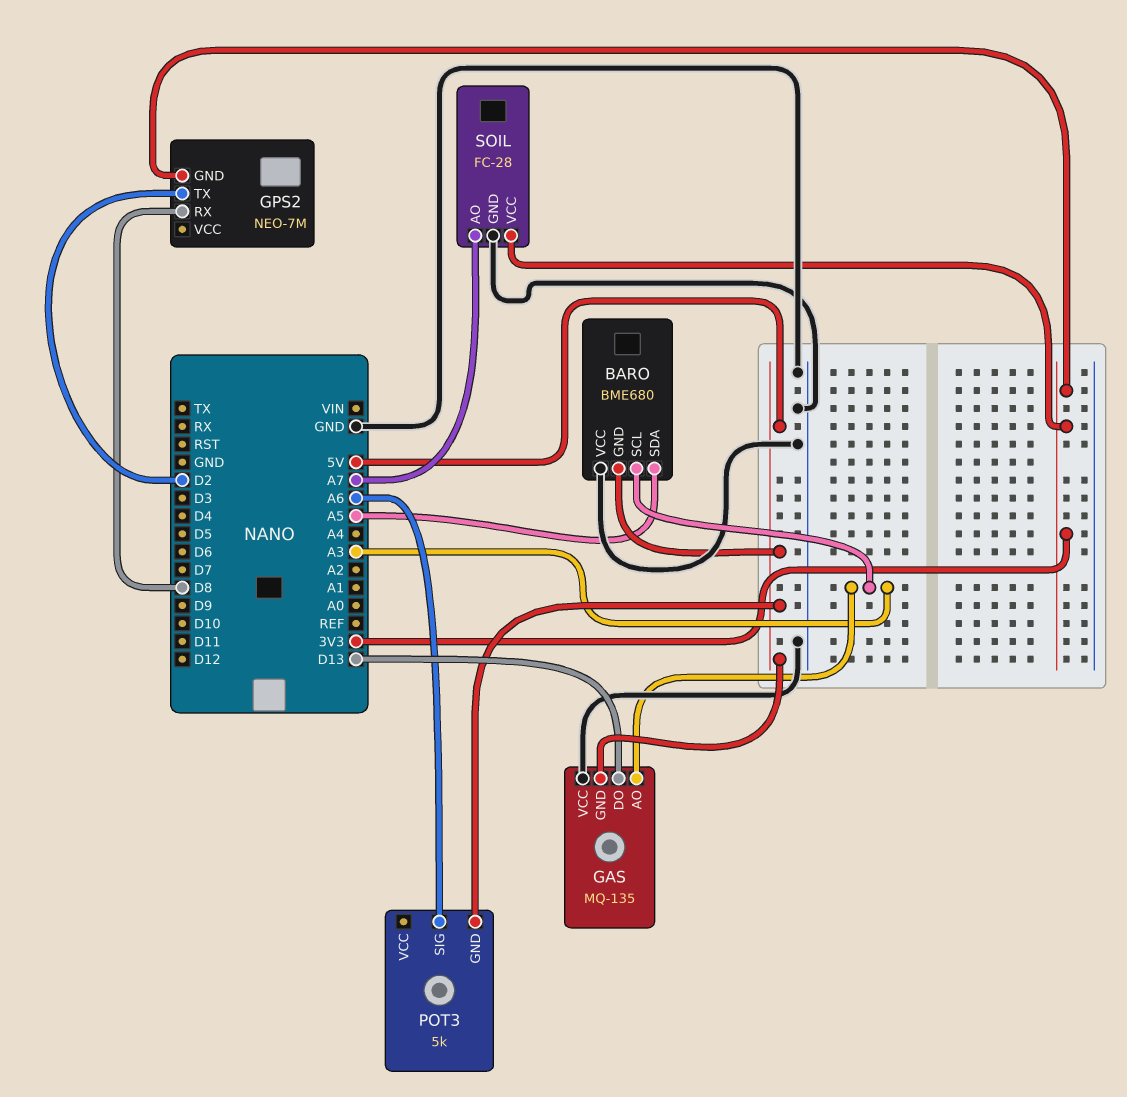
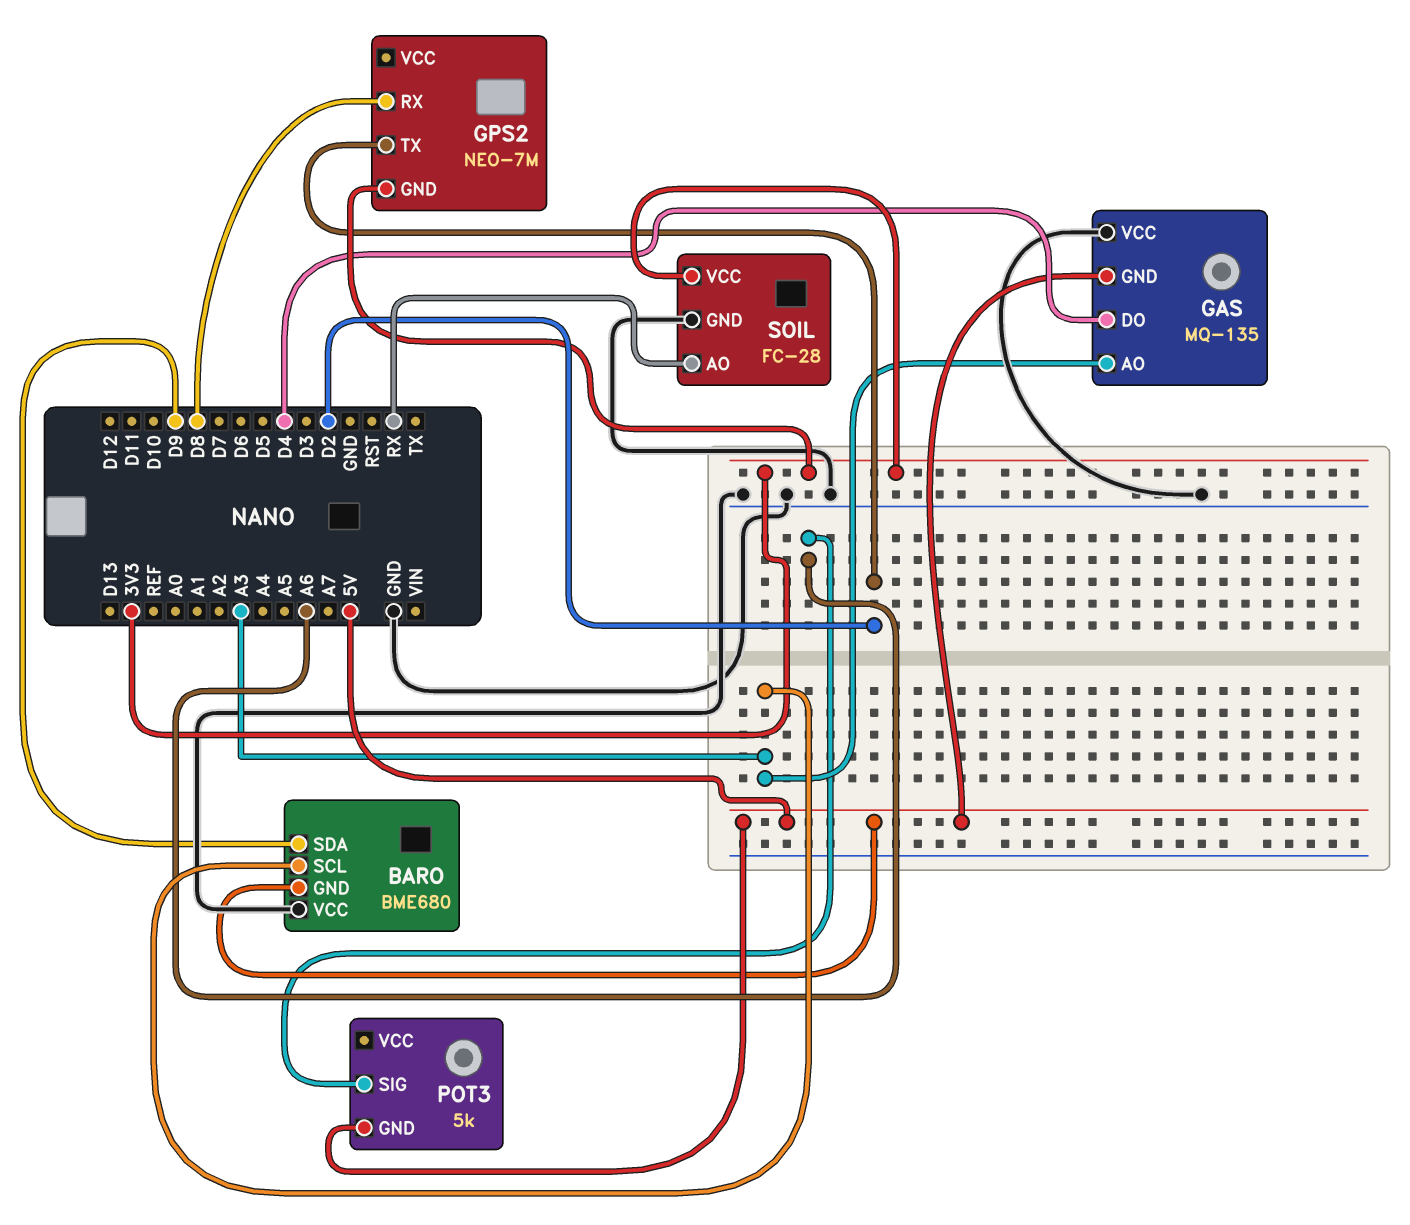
BARO pin SDA: A5 -> D9
GAS pin DO: D13 -> D4
SOIL pin AO: A7 -> RX

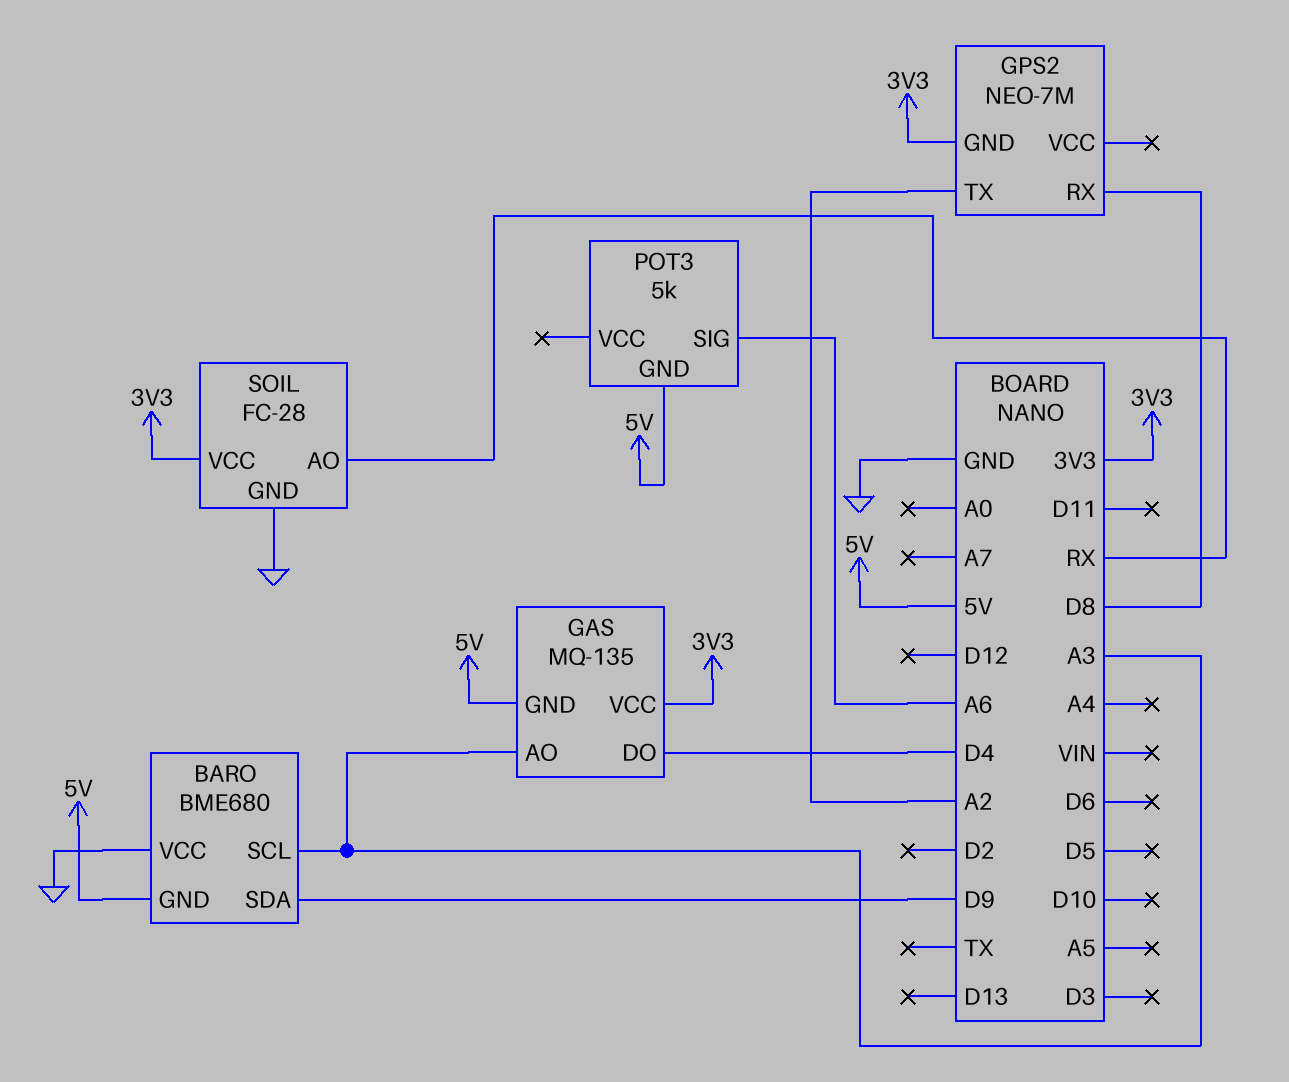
GAS pin VCC: GND -> 3V3
GPS2 pin TX: D2 -> A2

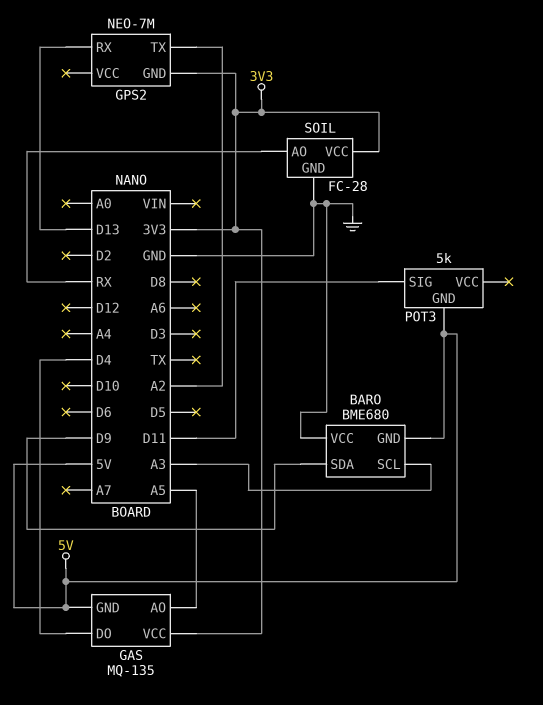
GAS pin AO: A3 -> A5
GPS2 pin RX: D8 -> D13
POT3 pin SIG: A6 -> D11

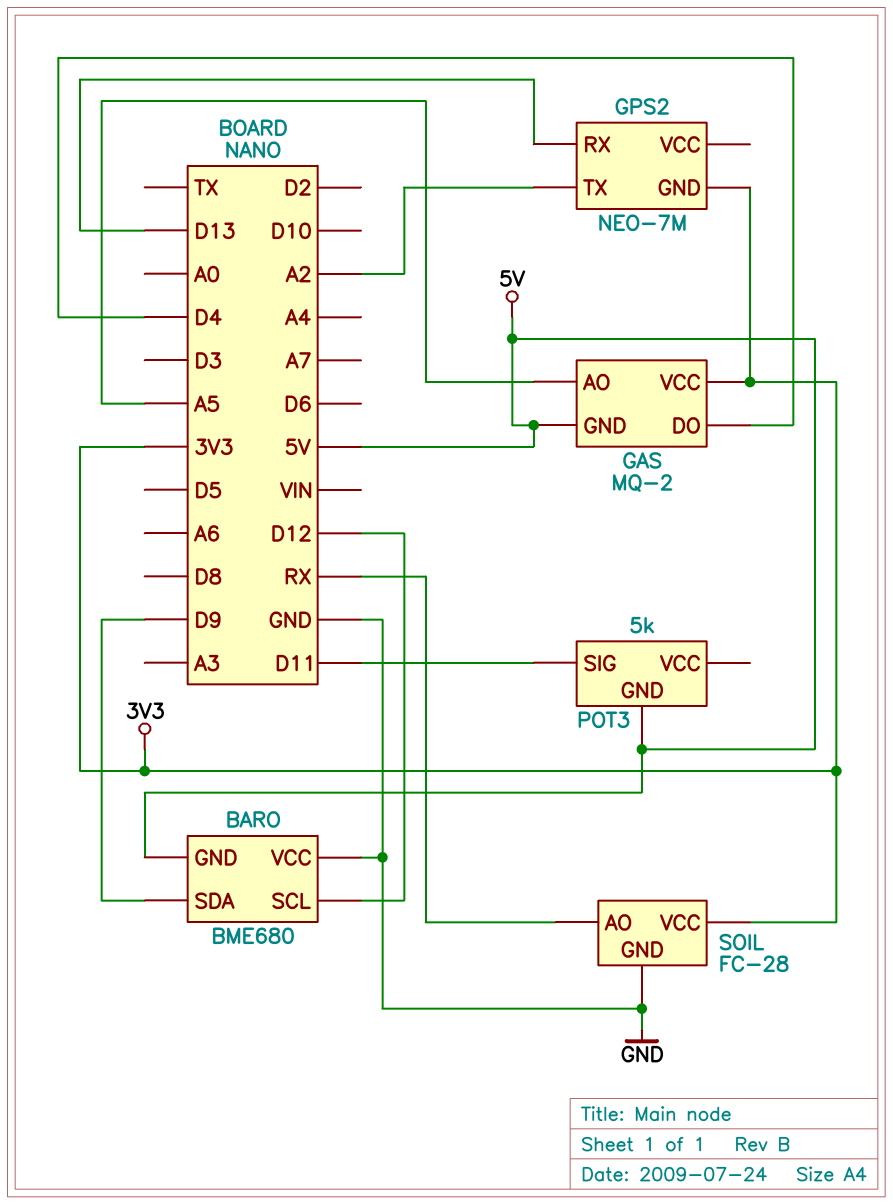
BARO pin SCL: A3 -> D12
GAS: MQ-135 -> MQ-2

